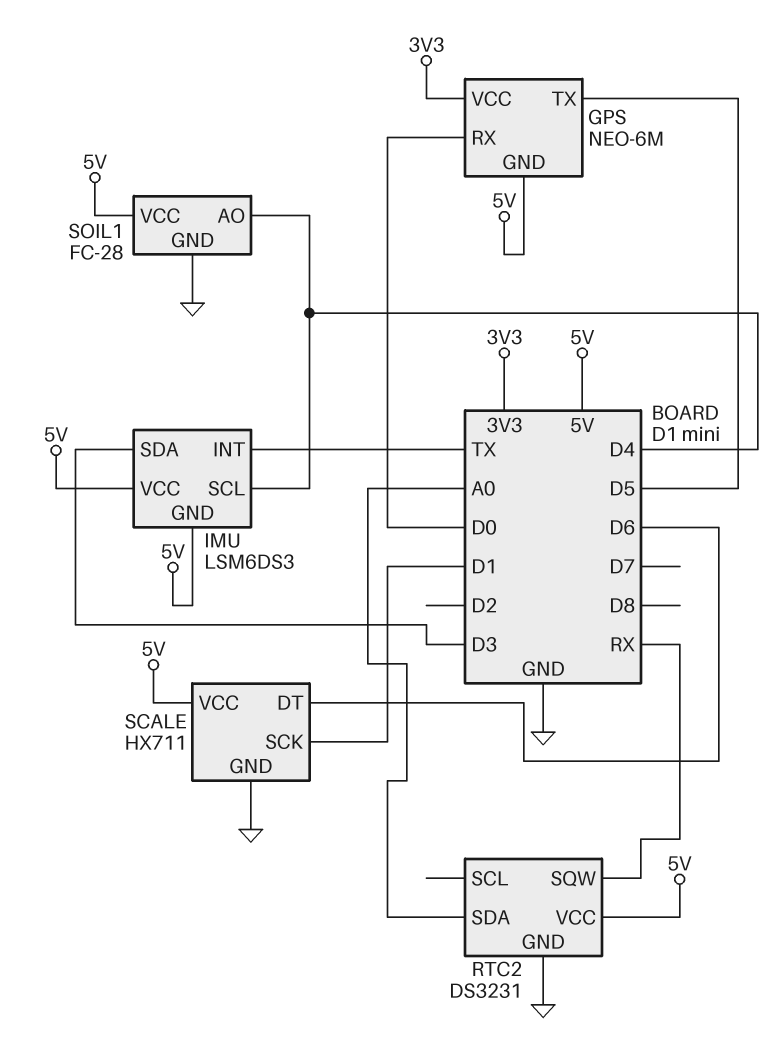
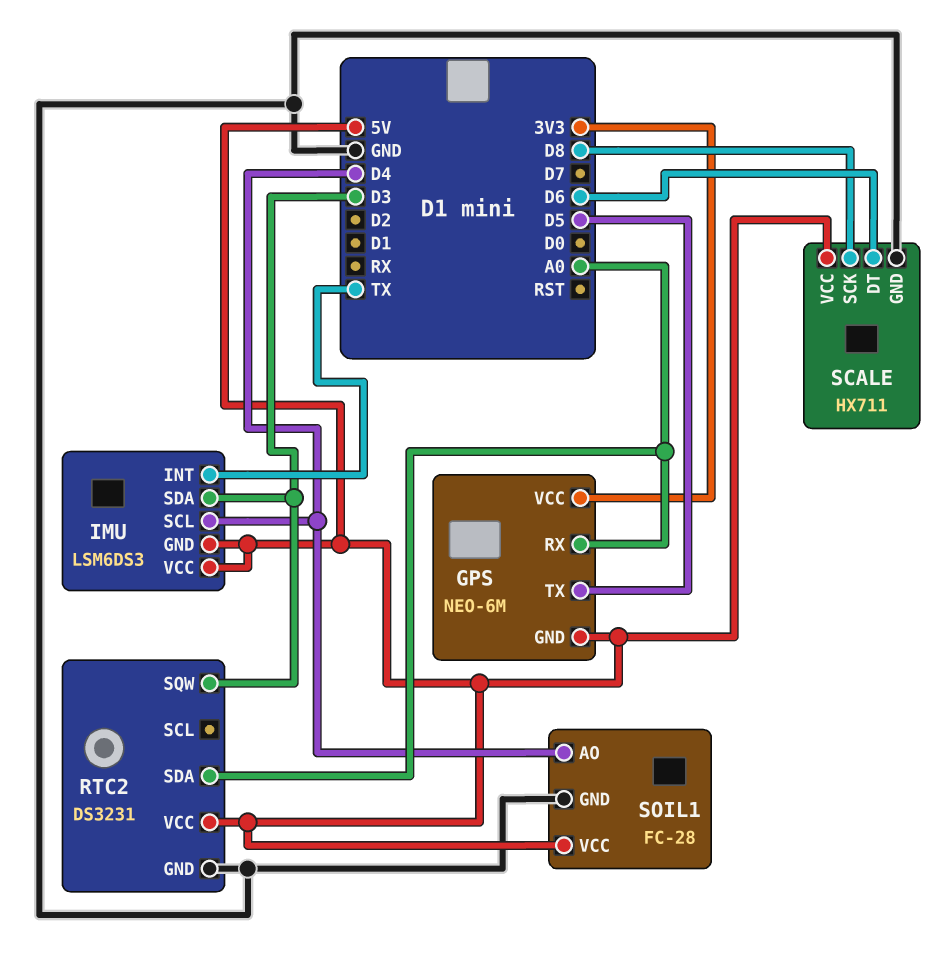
GPS pin RX: D0 -> A0
RTC2 pin SQW: RX -> D3
SCALE pin SCK: D1 -> D8

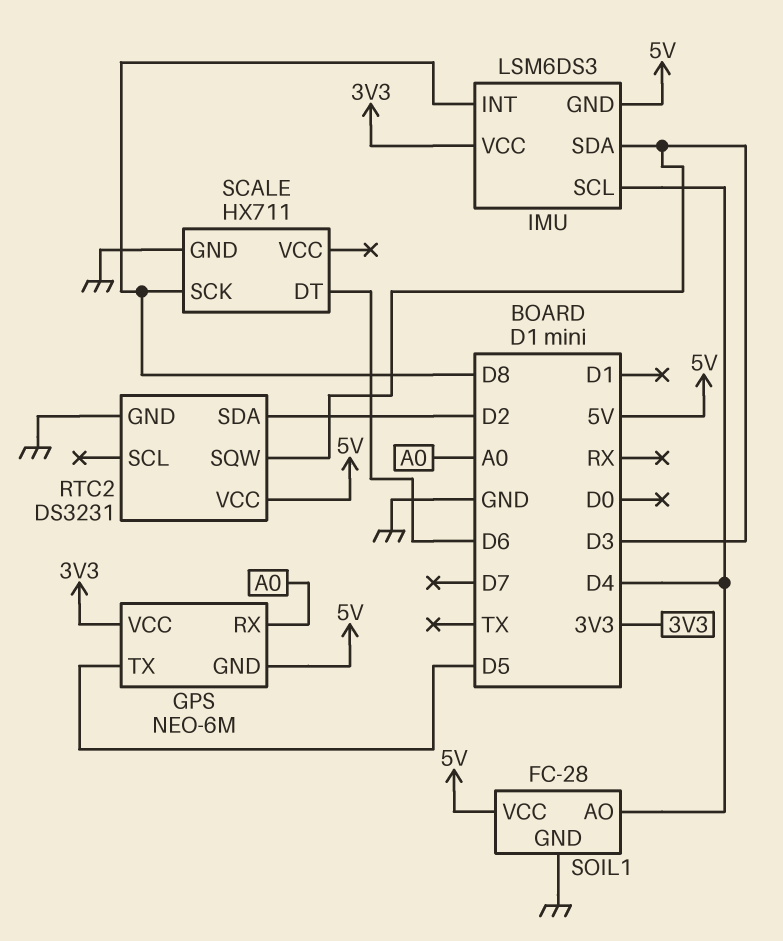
IMU pin INT: TX -> D8
IMU pin VCC: 5V -> 3V3
RTC2 pin SDA: A0 -> D2
SCALE pin VCC: 5V -> none

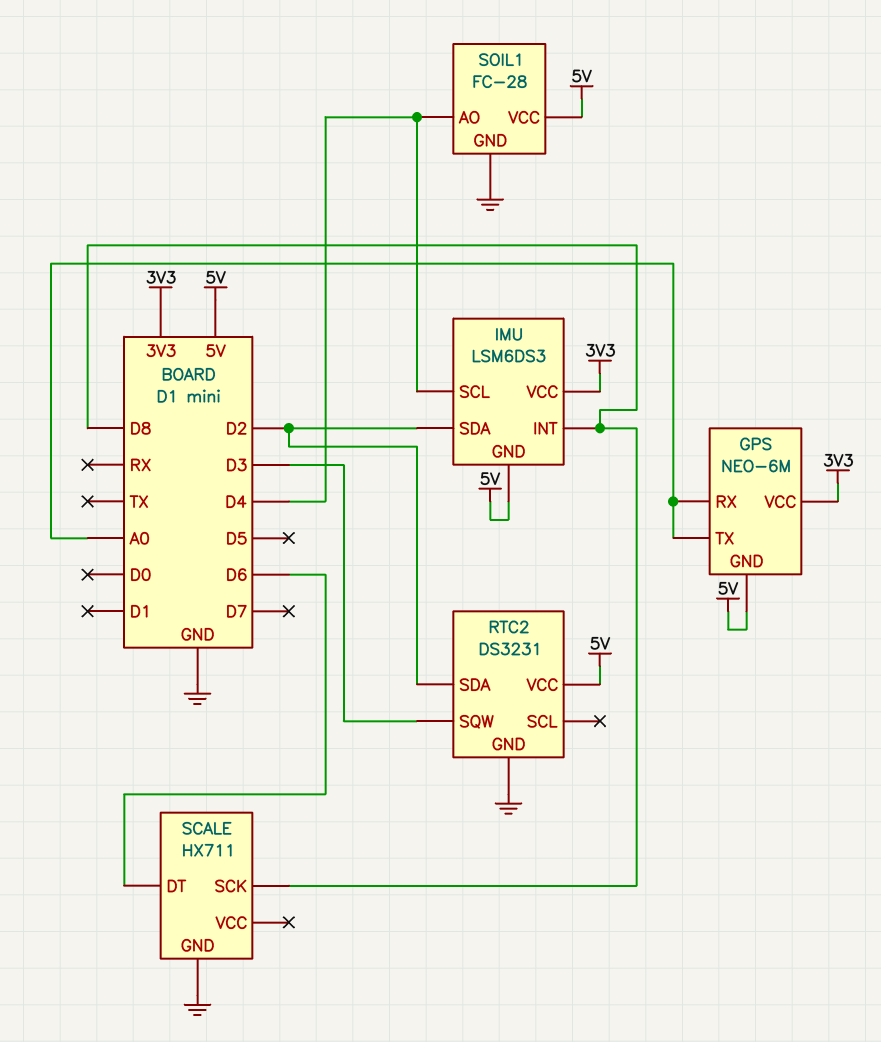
GPS pin TX: D5 -> A0
IMU pin SDA: D3 -> D2

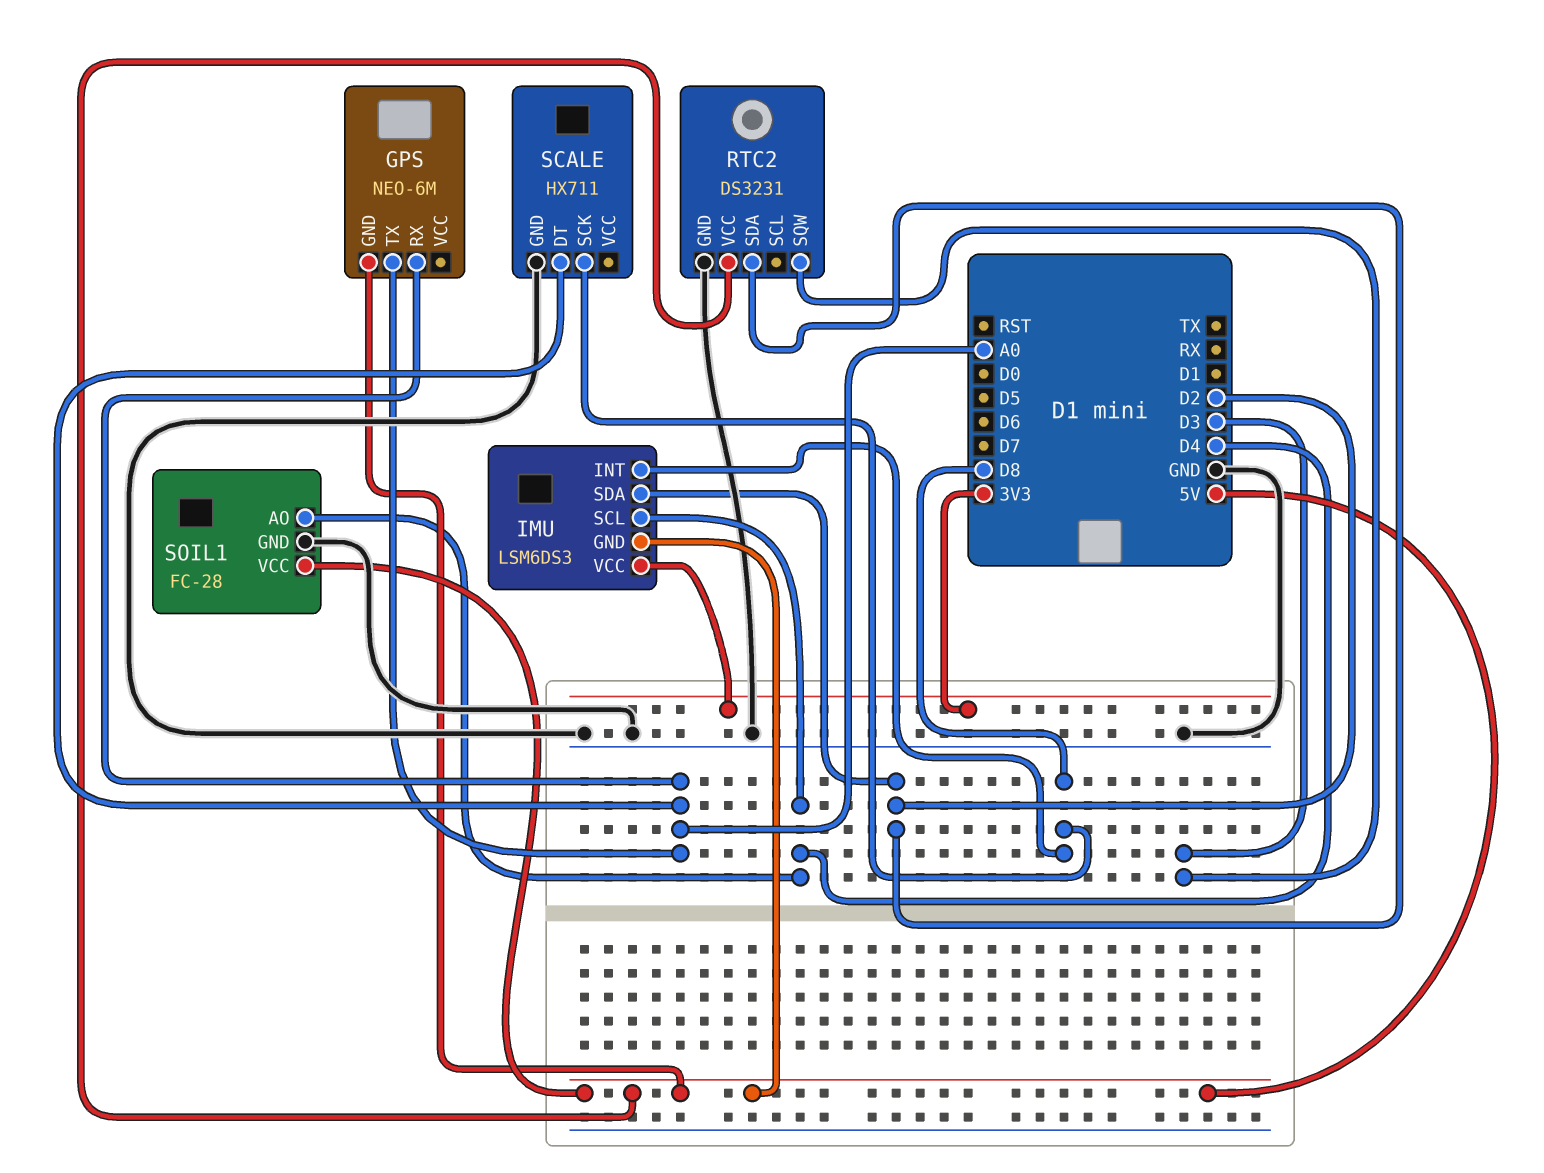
GPS pin VCC: 3V3 -> none
SCALE pin DT: D6 -> A0

